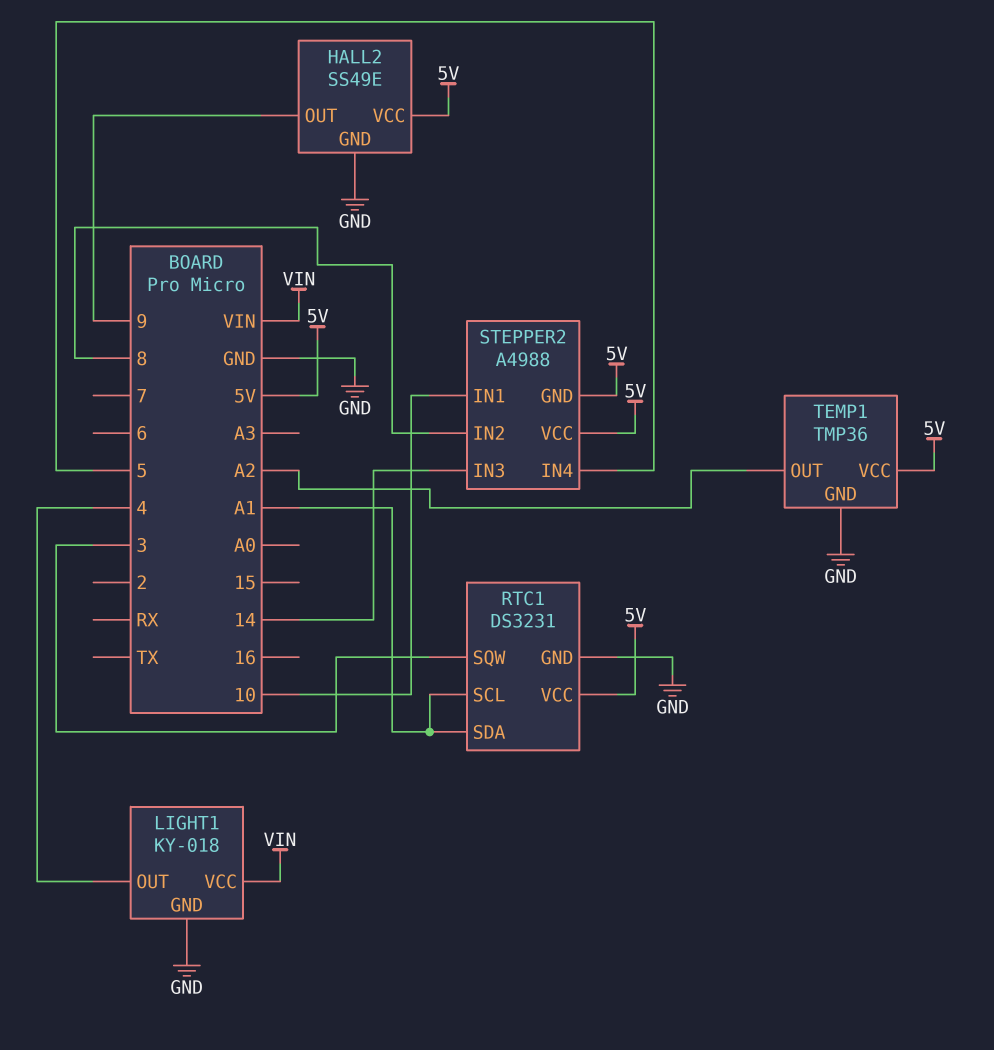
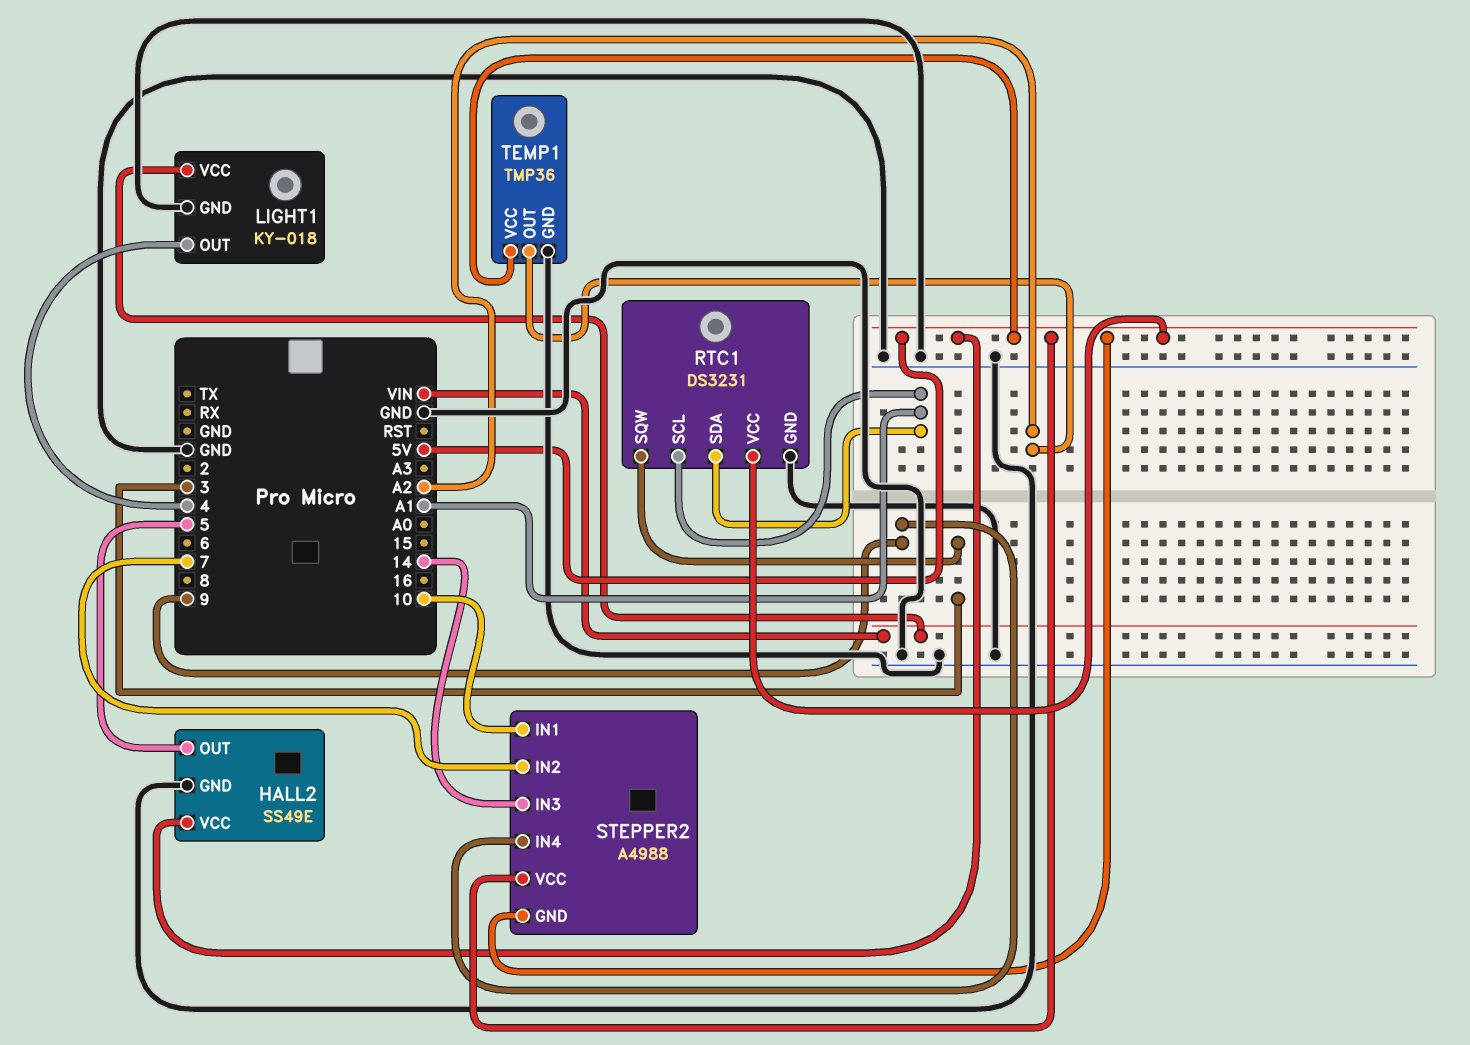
HALL2 pin OUT: 9 -> 5
STEPPER2 pin IN2: 8 -> 7
STEPPER2 pin IN4: 5 -> 9

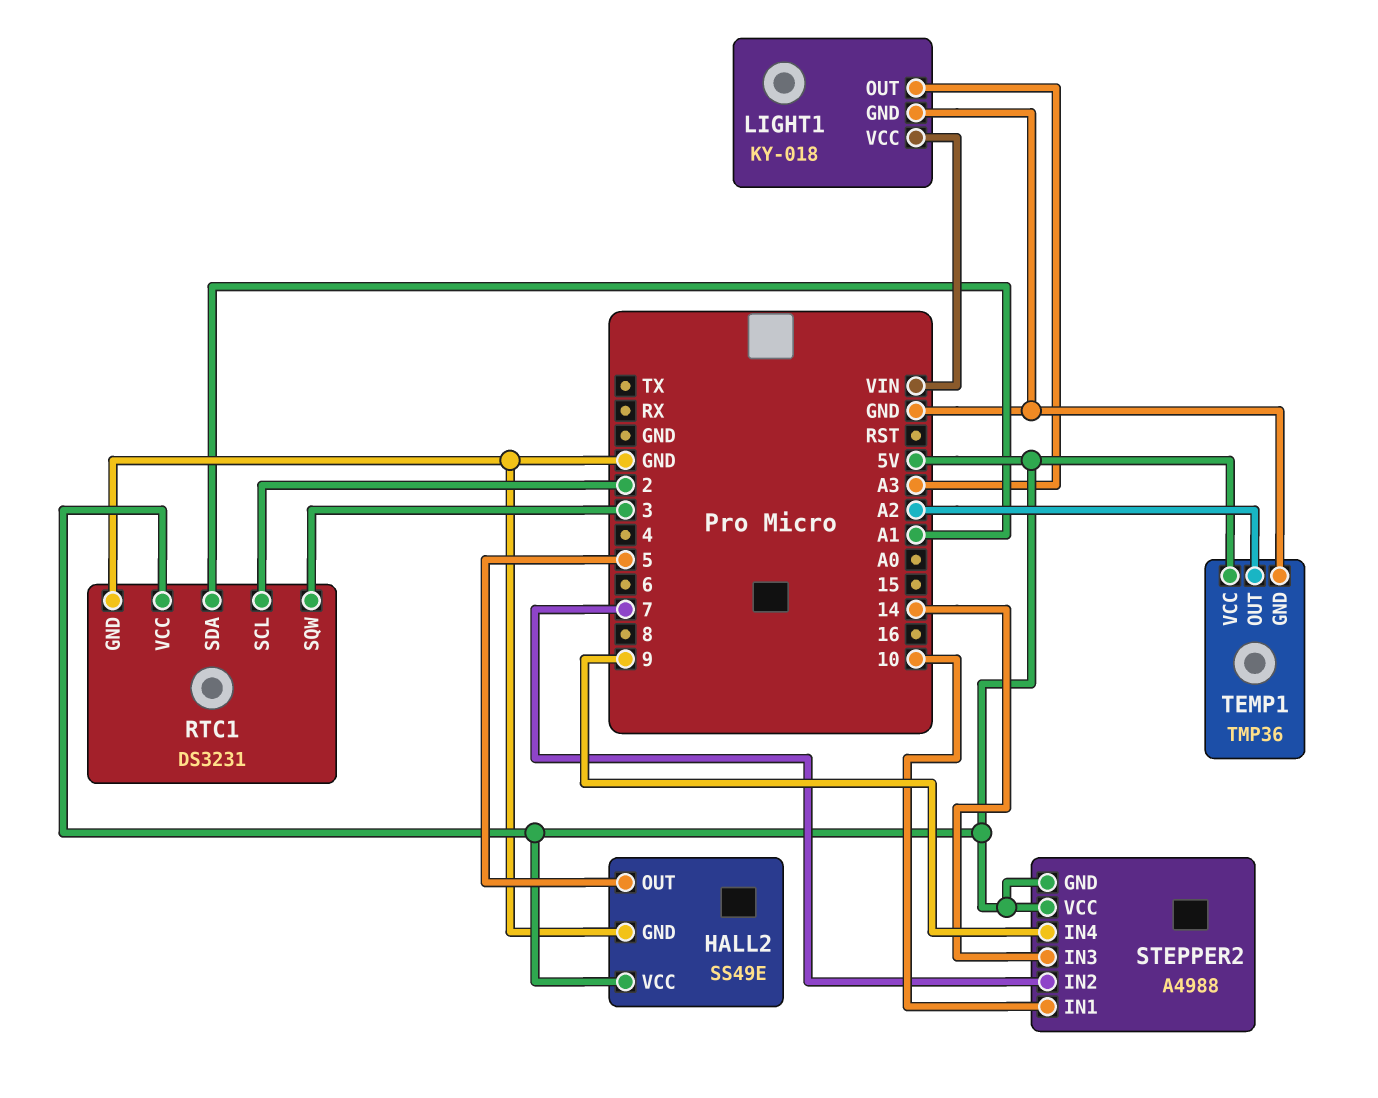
LIGHT1 pin OUT: 4 -> A3
RTC1 pin SCL: A1 -> 2

